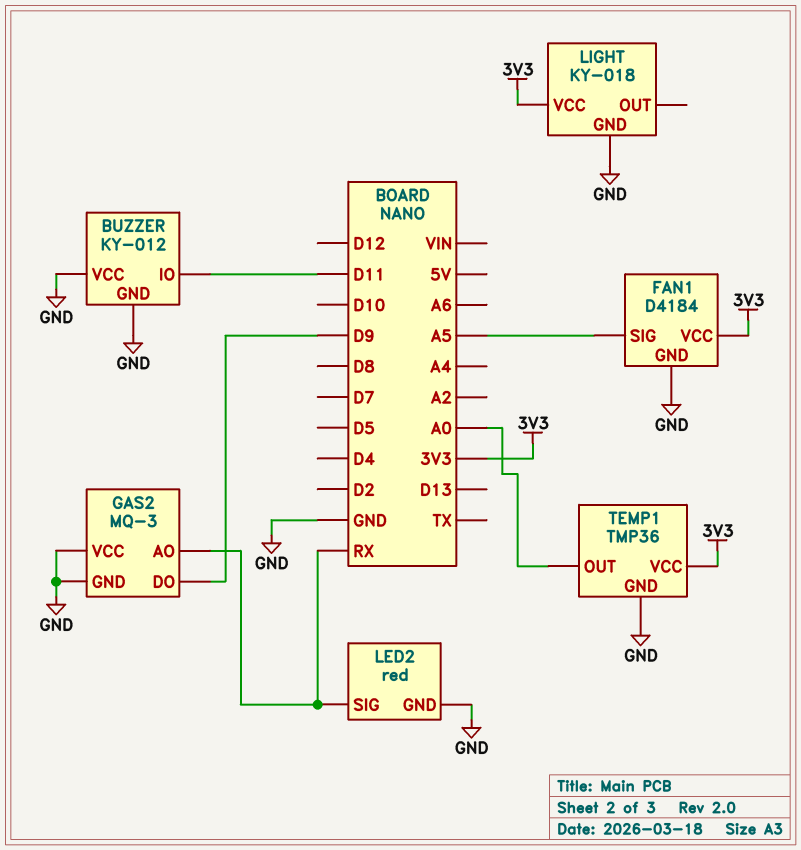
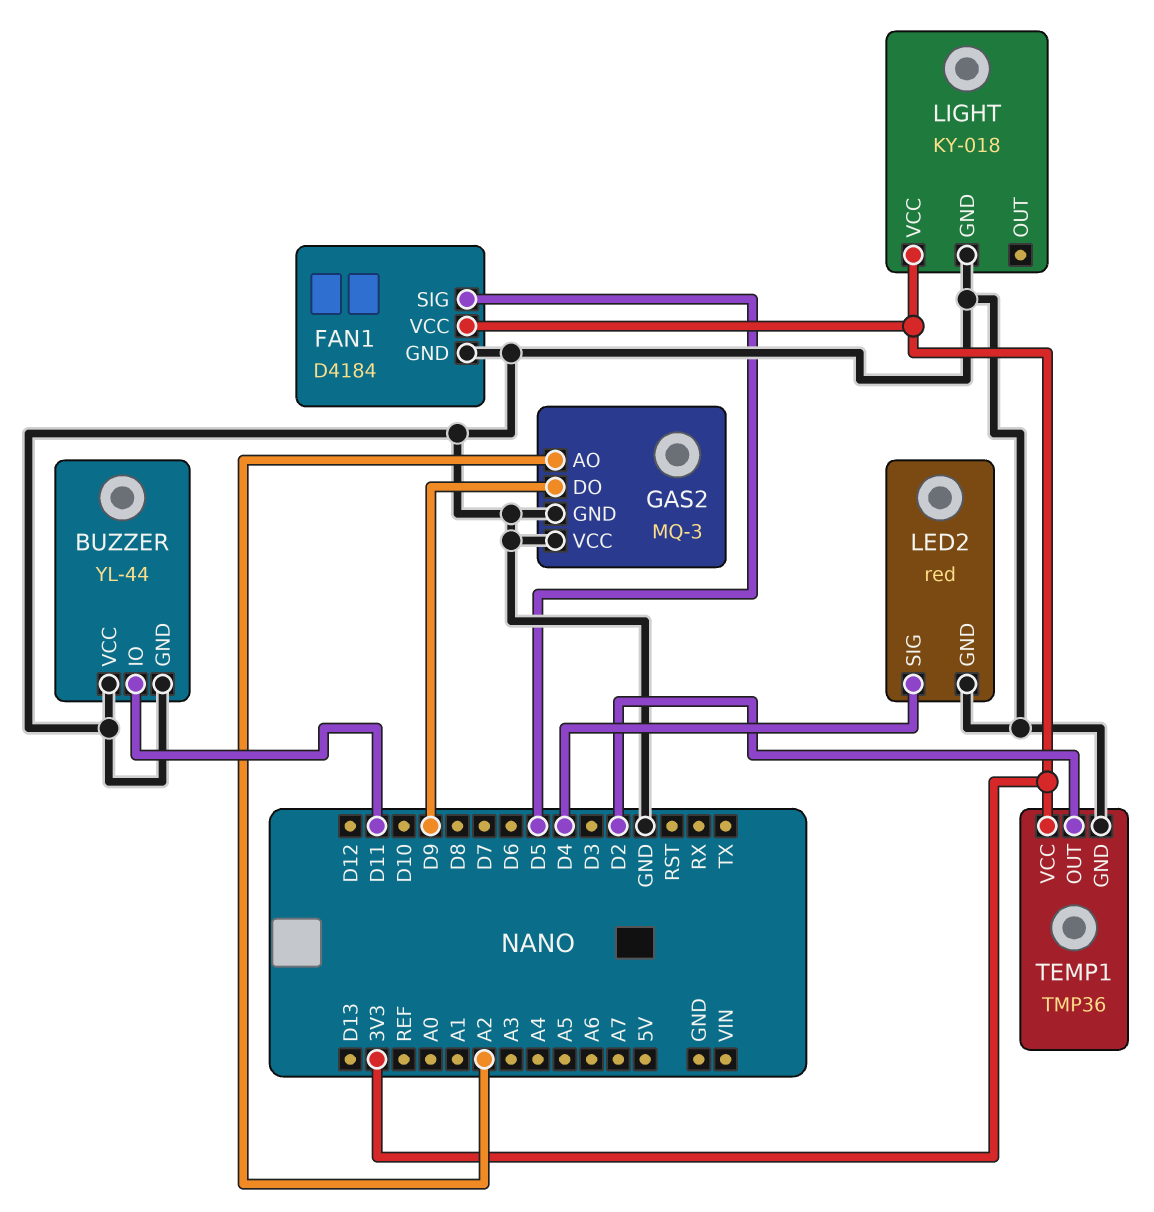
BUZZER: KY-012 -> YL-44
FAN1 pin SIG: A5 -> D5
GAS2 pin AO: RX -> A2
LED2 pin SIG: RX -> D4
TEMP1 pin OUT: A0 -> D2

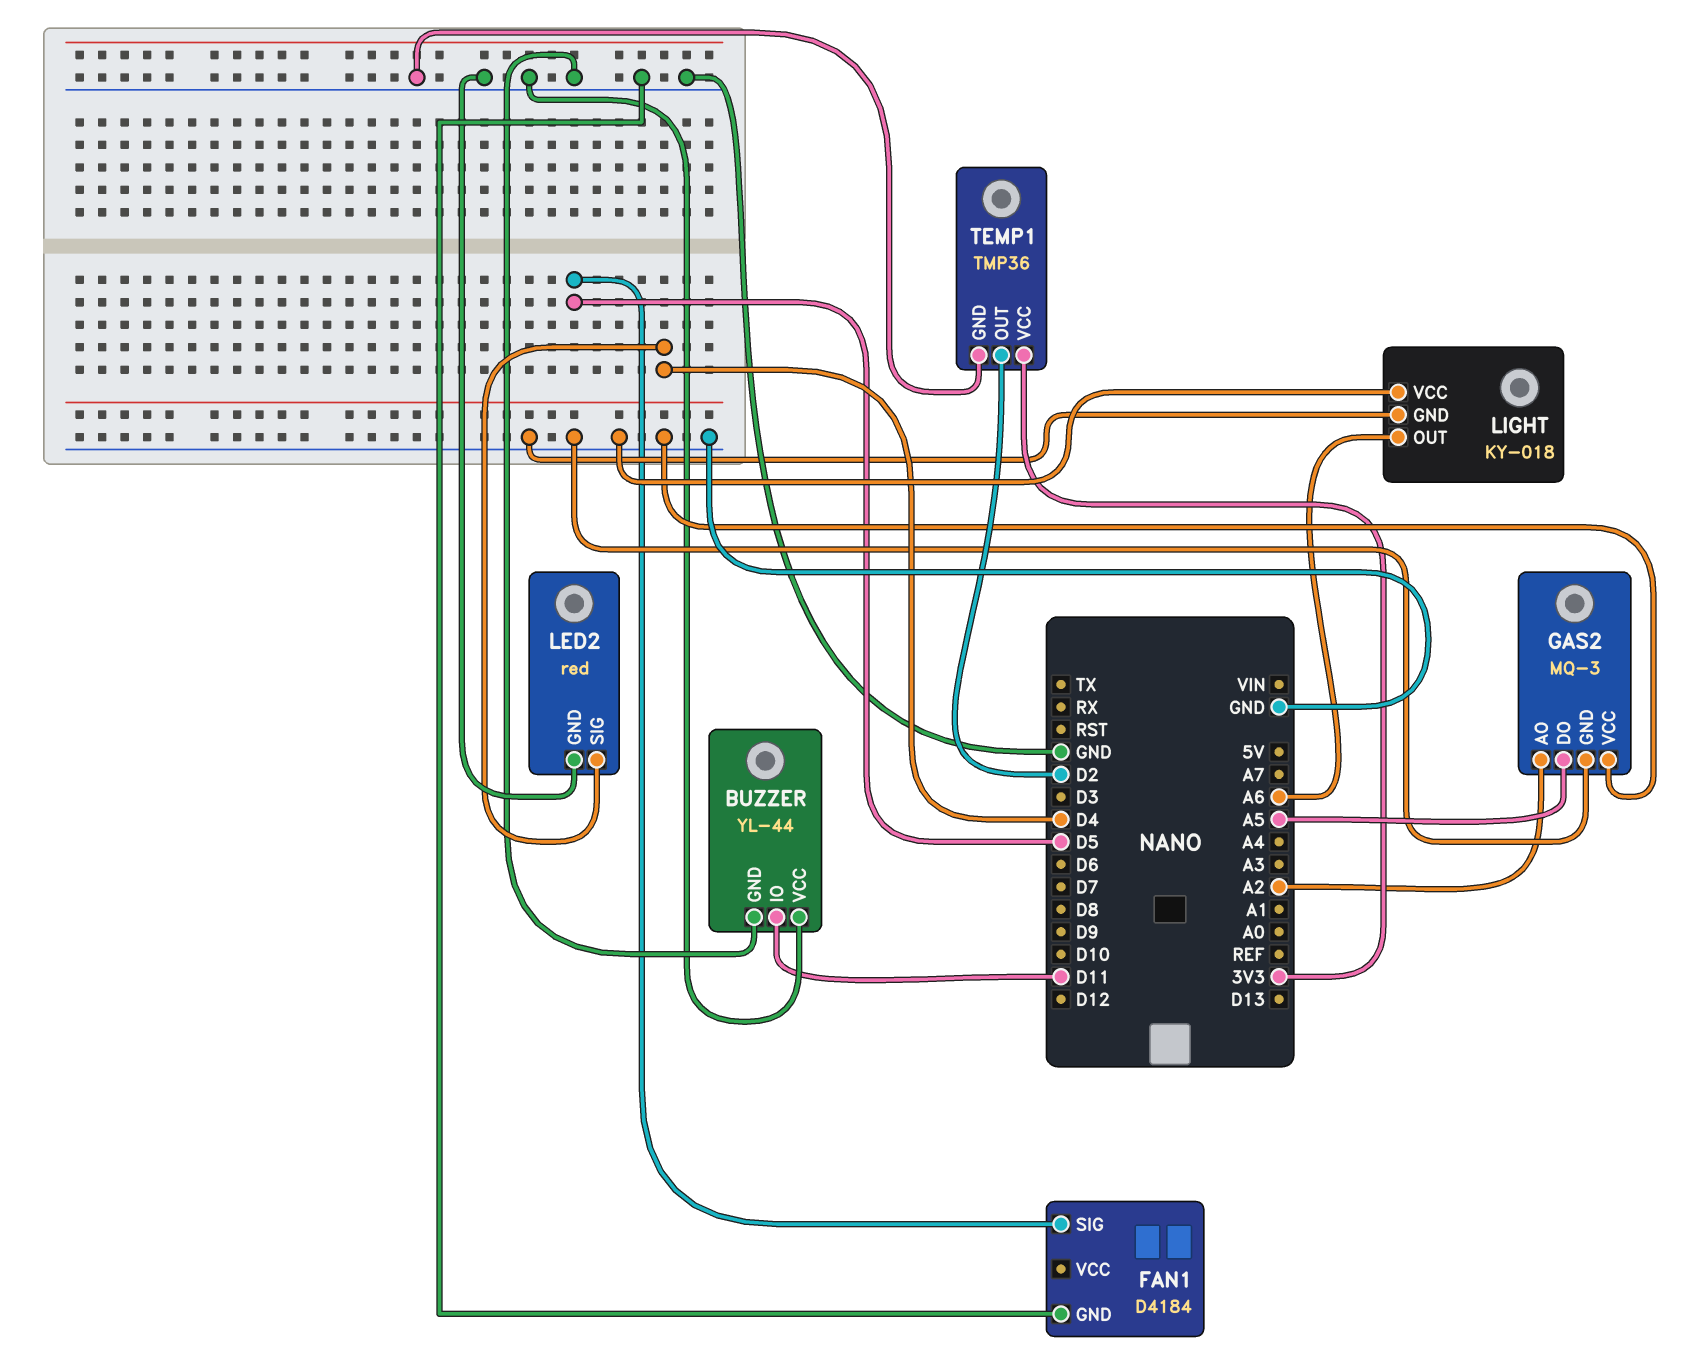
FAN1 pin VCC: 3V3 -> none
GAS2 pin DO: D9 -> A5
LIGHT pin OUT: none -> A6
LIGHT pin VCC: 3V3 -> GND

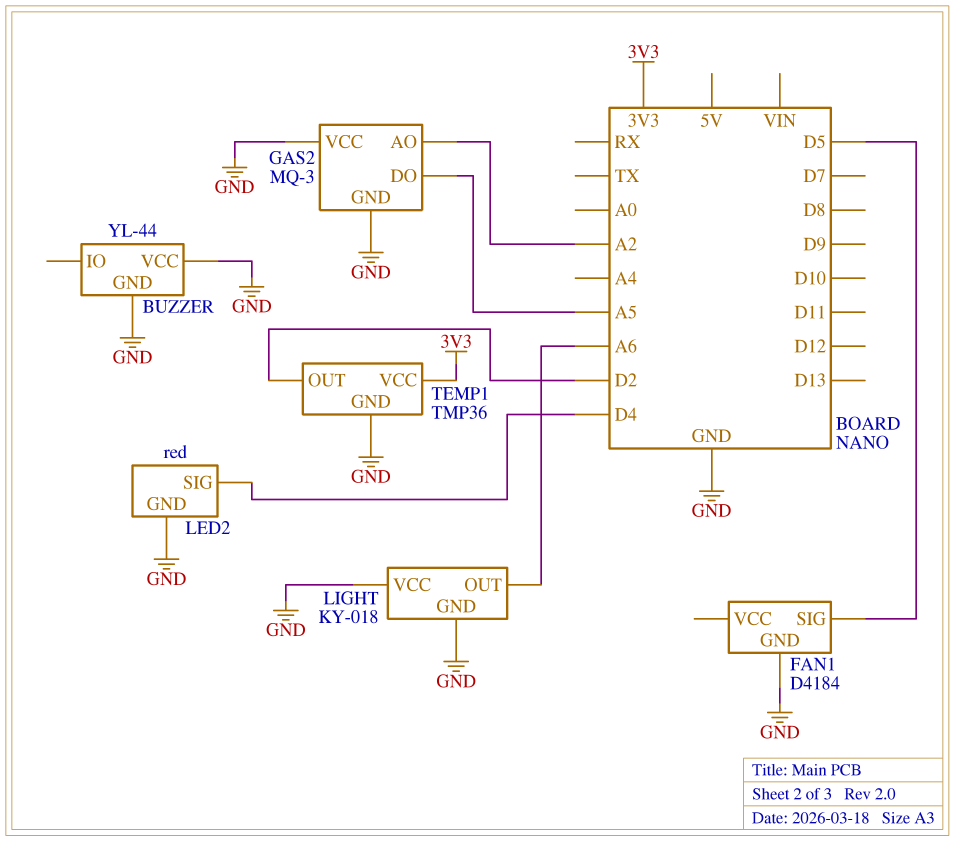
BUZZER pin IO: D11 -> none

